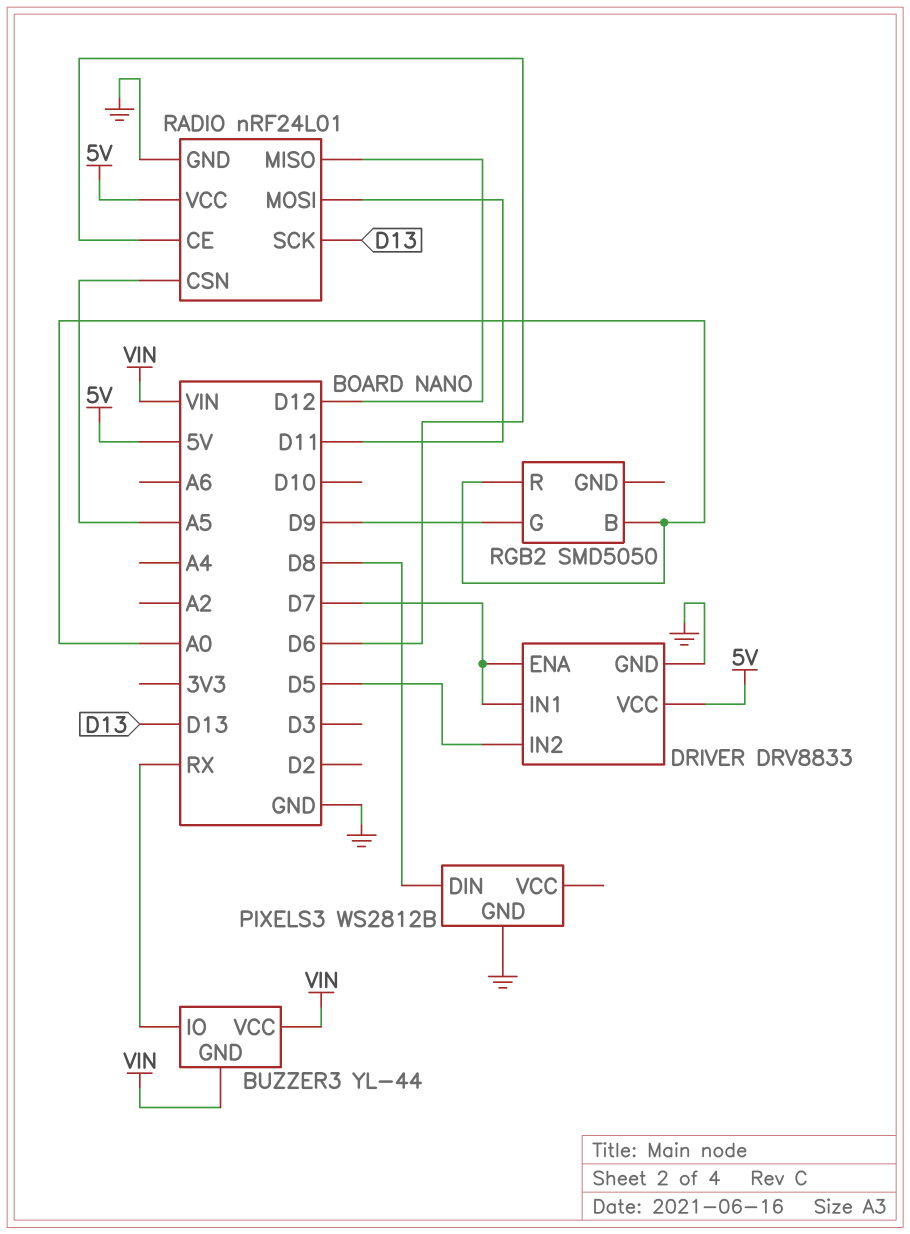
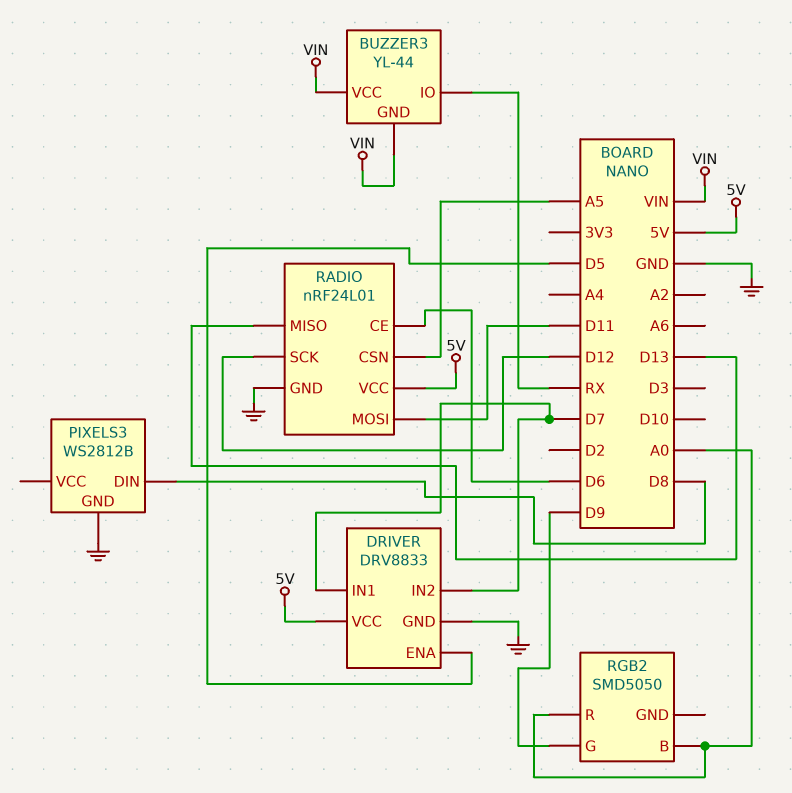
DRIVER pin ENA: D7 -> D5
DRIVER pin IN2: D5 -> D7
RADIO pin MISO: D12 -> D13
RADIO pin SCK: D13 -> D12

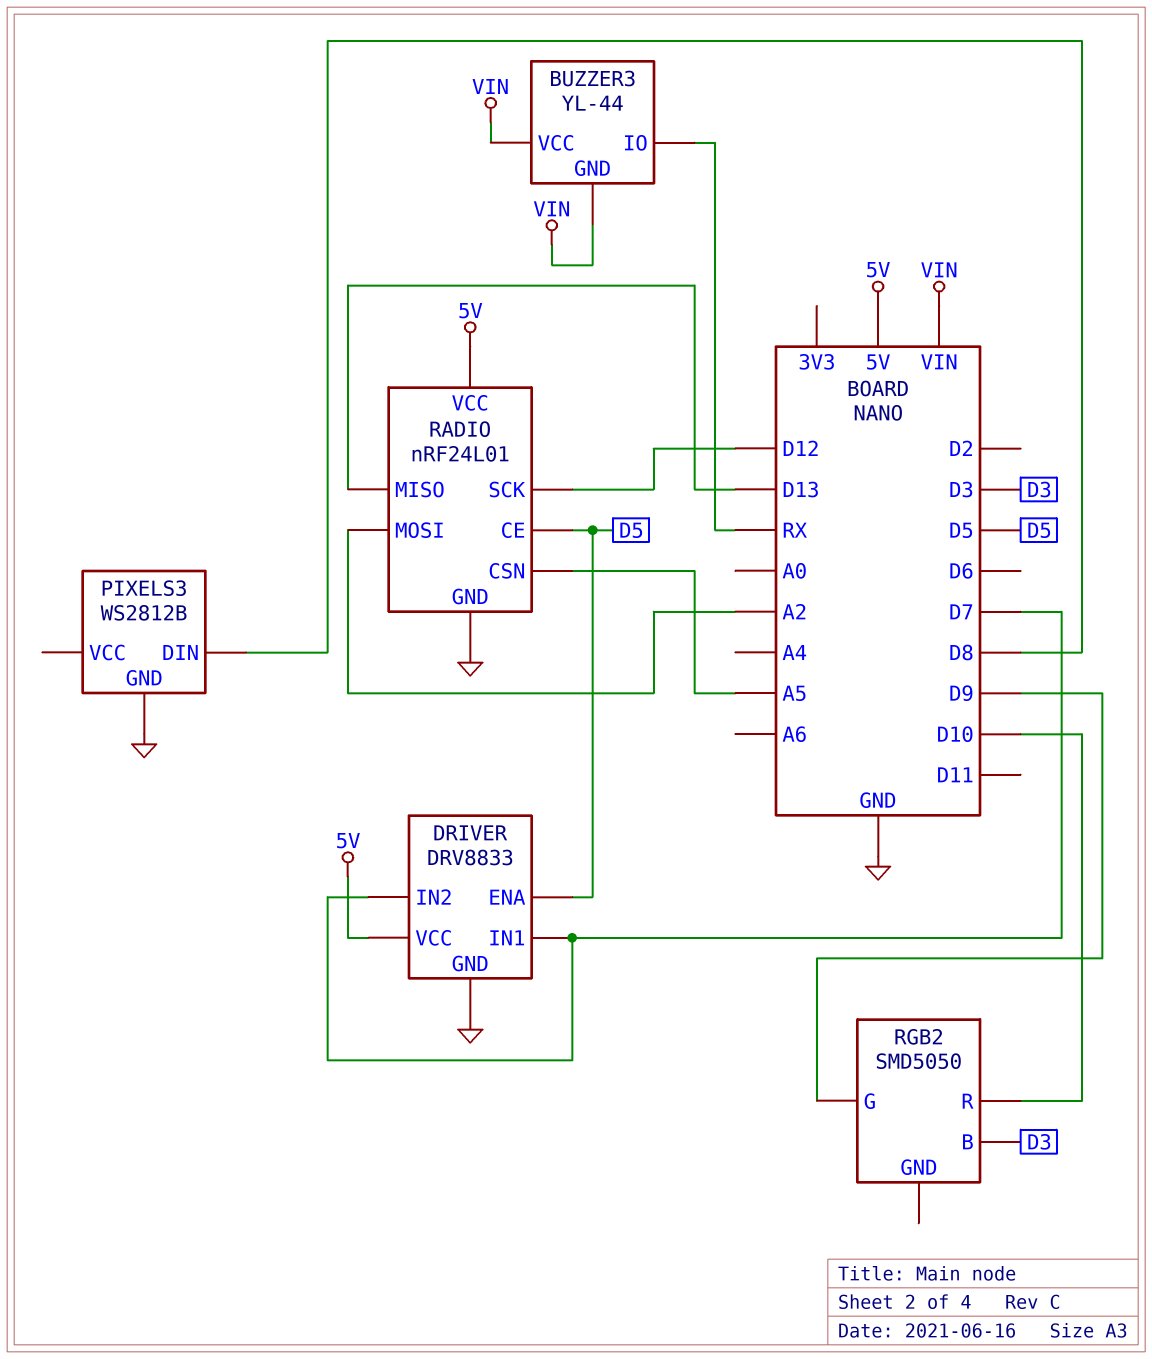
RADIO pin CE: D6 -> D5
RADIO pin MOSI: D11 -> A2
RGB2 pin B: A0 -> D3
RGB2 pin R: A0 -> D10

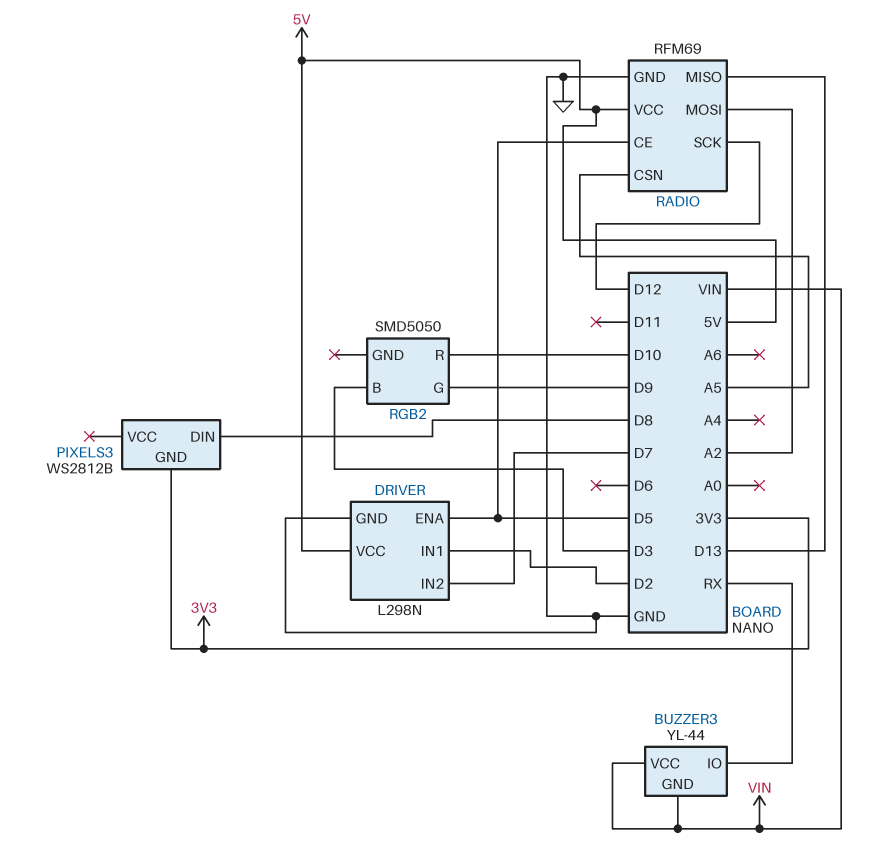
DRIVER: DRV8833 -> L298N
DRIVER pin IN1: D7 -> D2
PIXELS3 pin GND: GND -> 3V3
RADIO: nRF24L01 -> RFM69

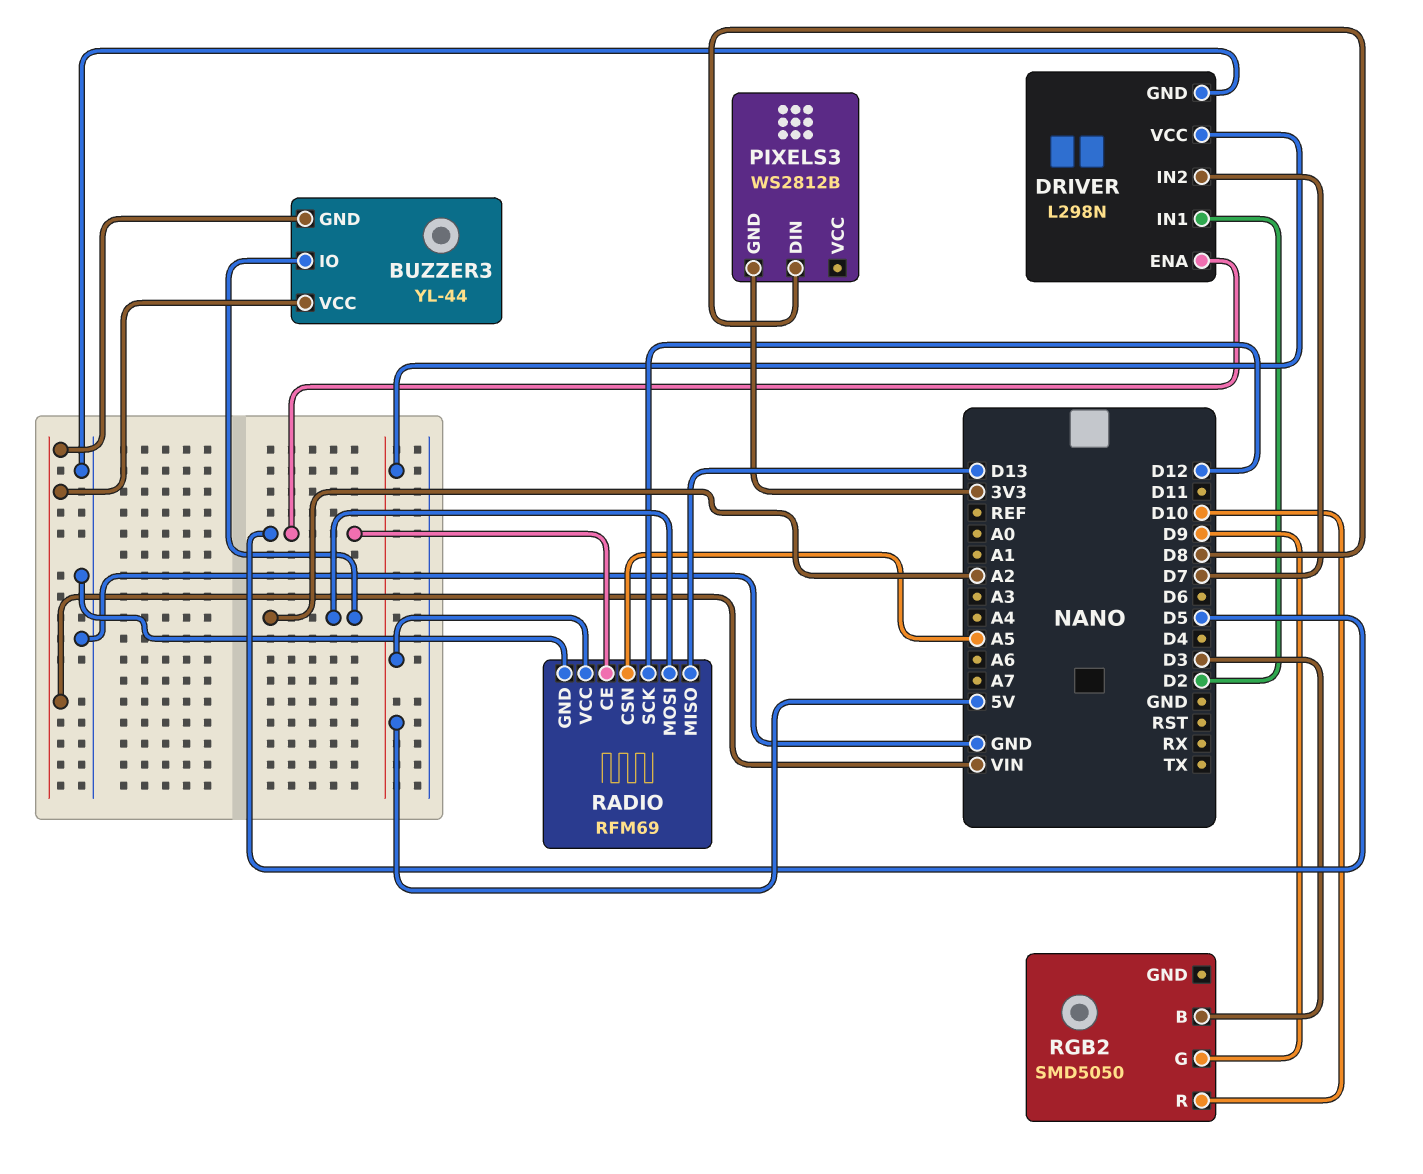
BUZZER3 pin IO: RX -> A2

